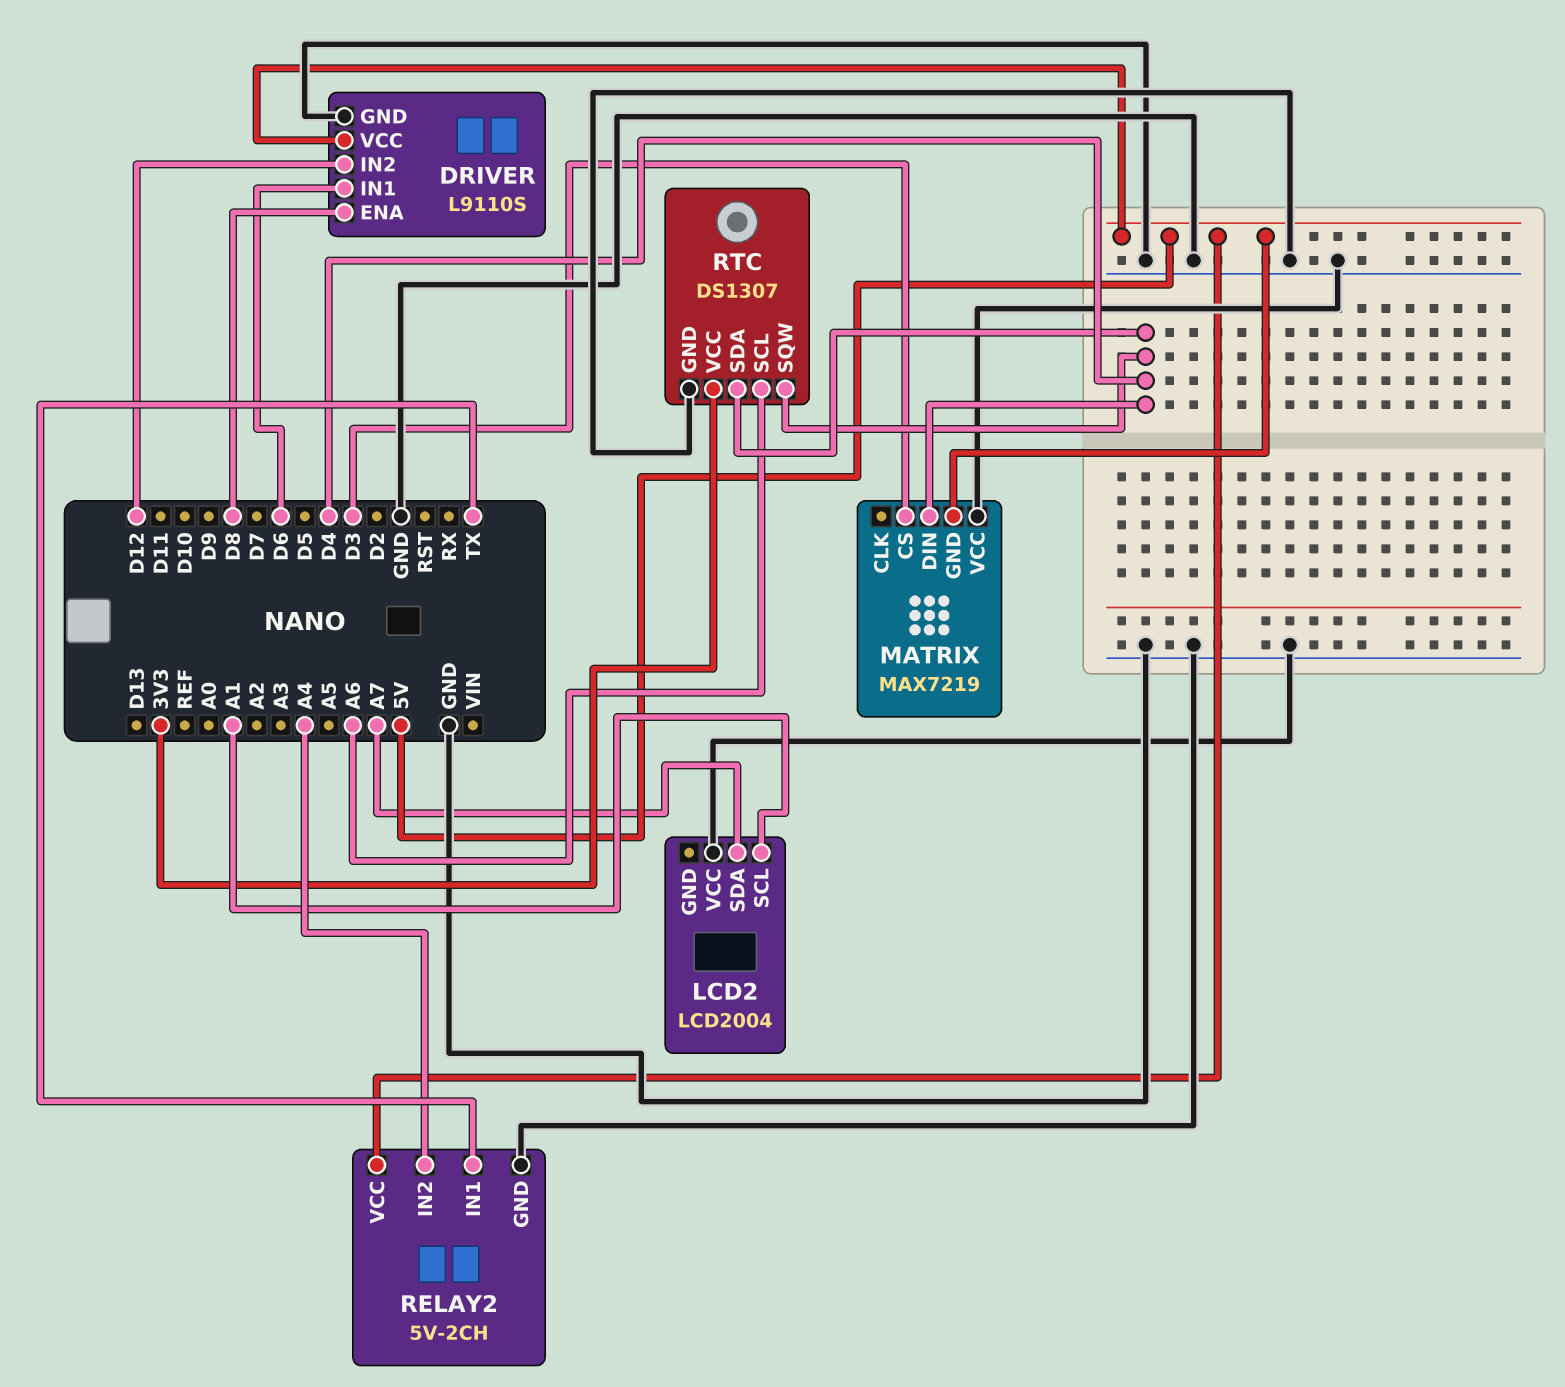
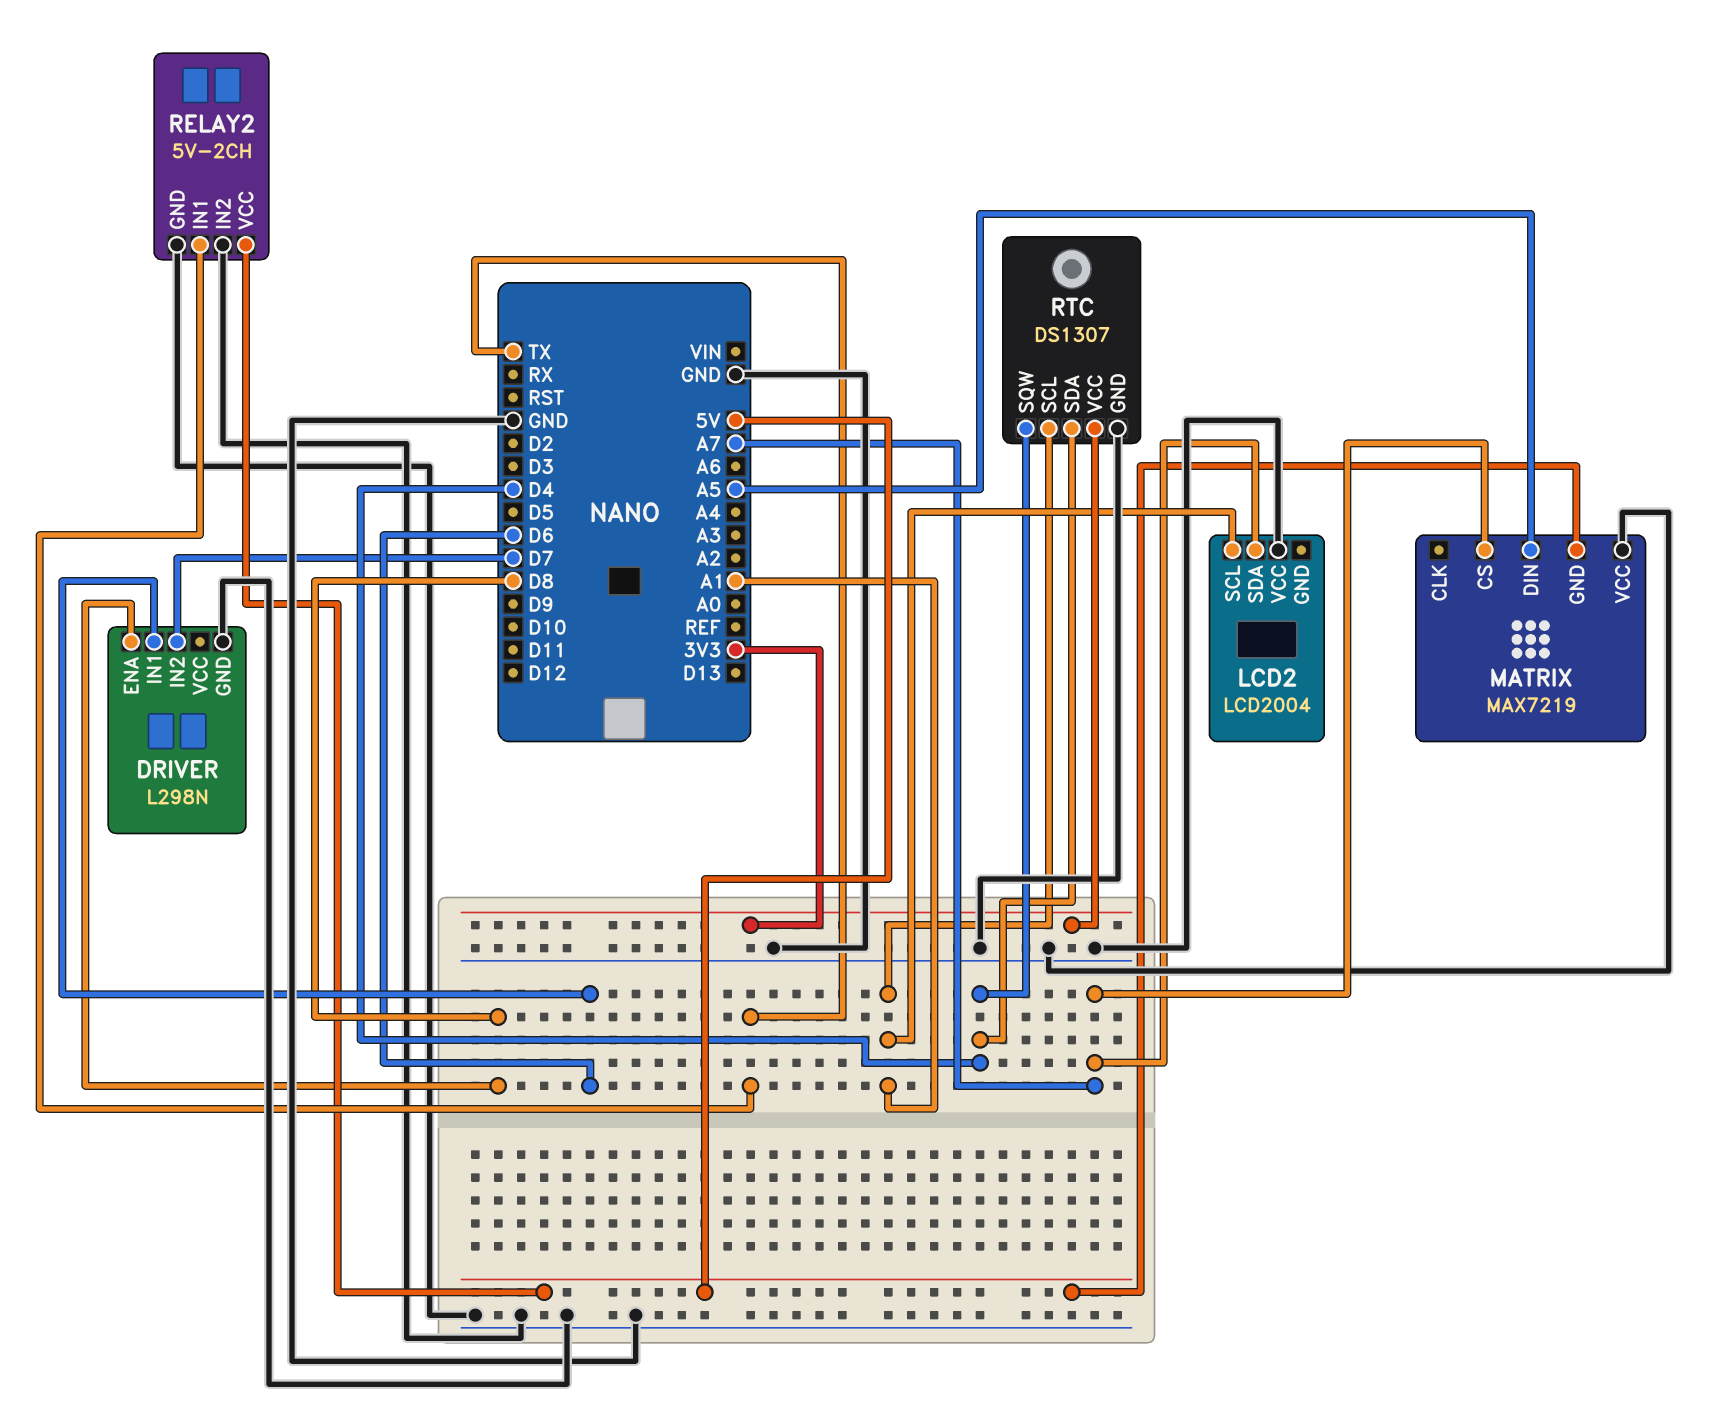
DRIVER: L9110S -> L298N
DRIVER pin IN2: D12 -> D7
DRIVER pin VCC: 5V -> none
MATRIX pin CS: D3 -> A7
MATRIX pin DIN: D4 -> A5
RELAY2 pin IN2: A4 -> GND
RTC pin SCL: A6 -> A1

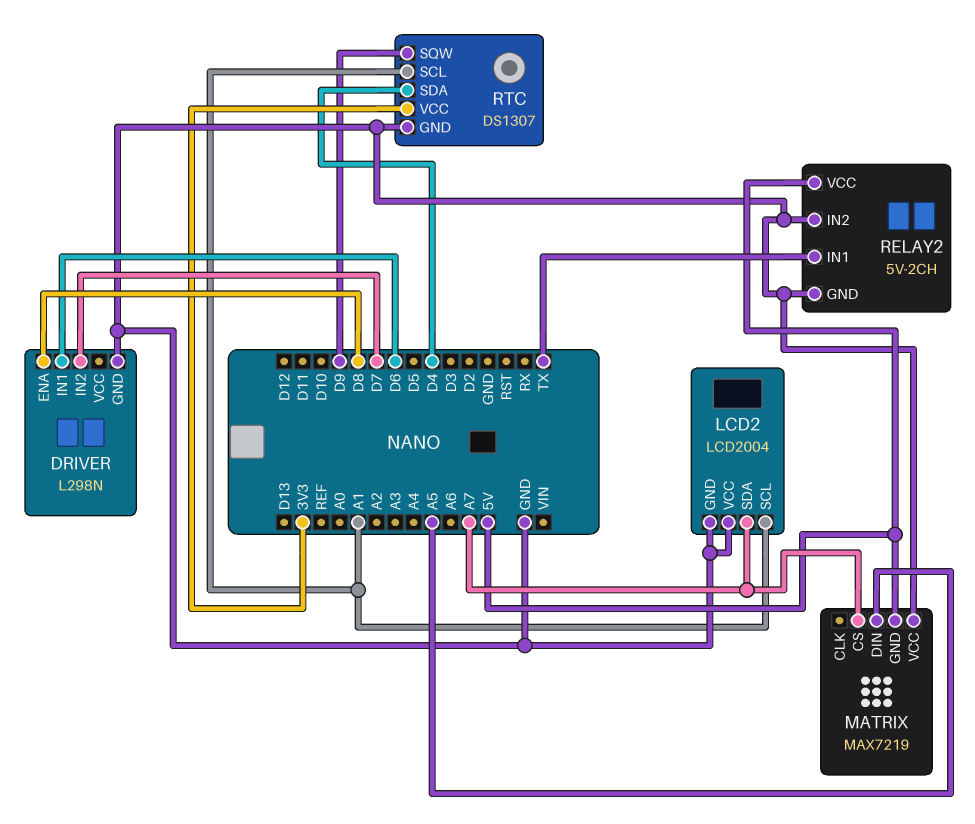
LCD2 pin GND: none -> GND
RTC pin SQW: D4 -> D9

